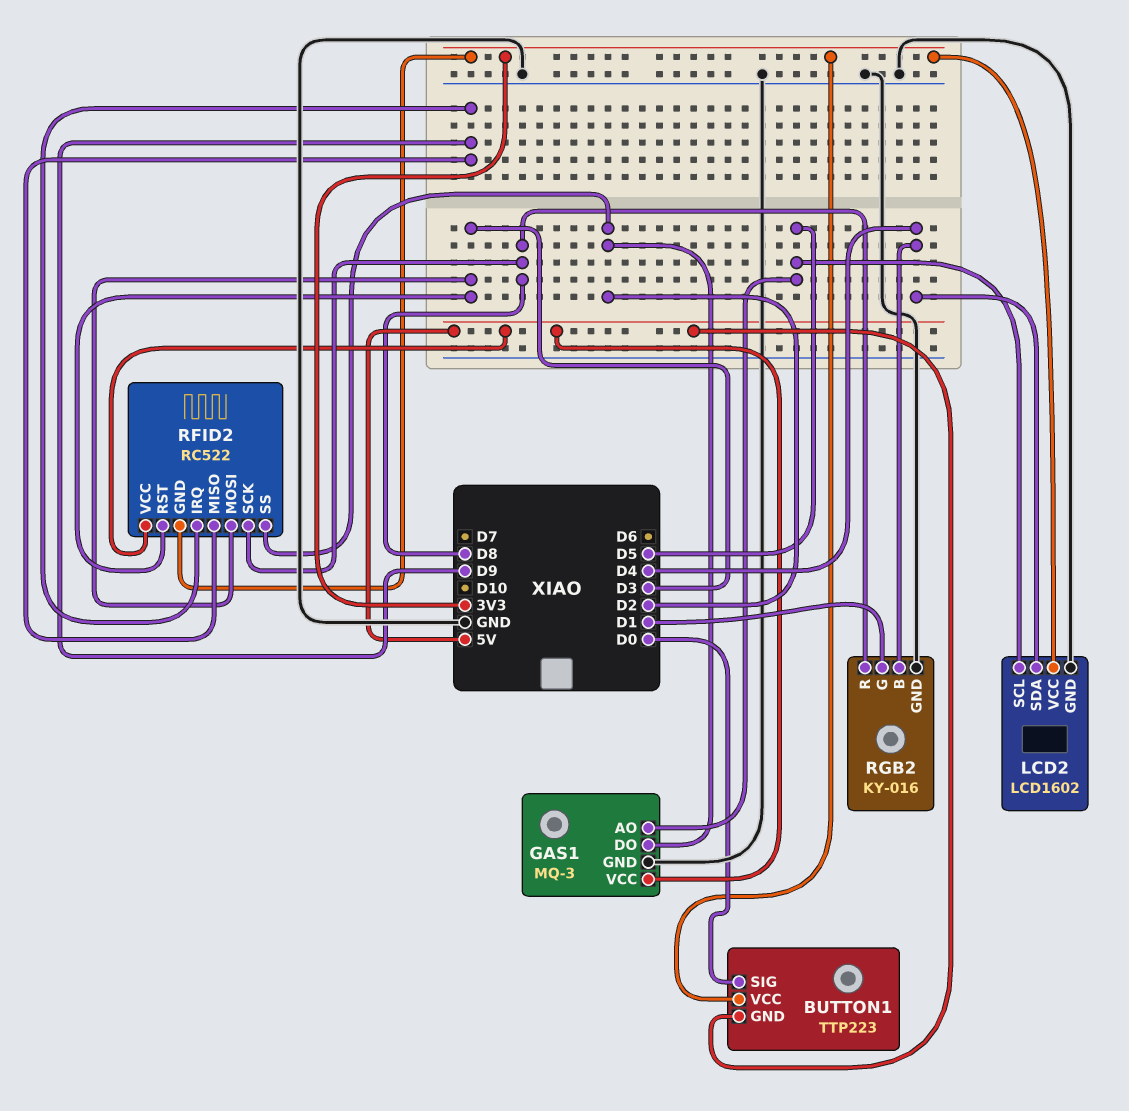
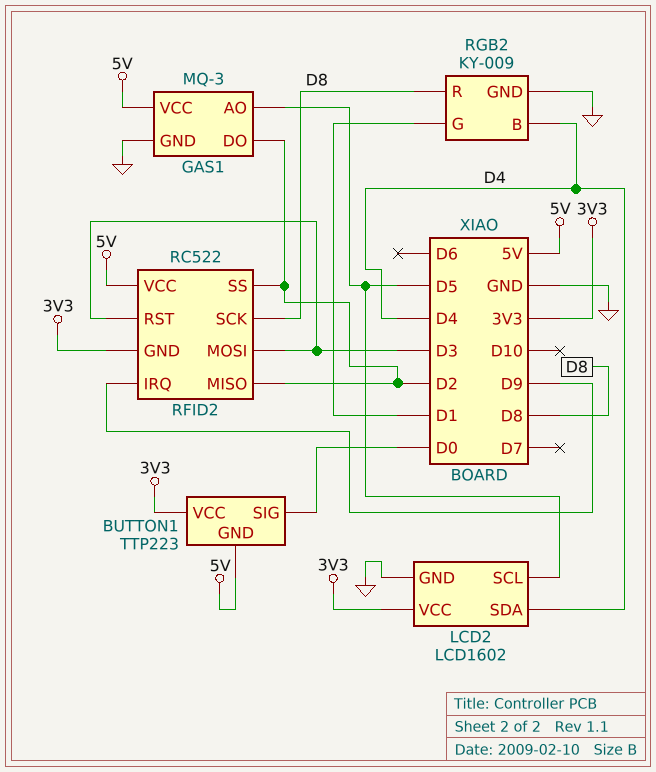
RFID2 pin MISO: D9 -> D2
RGB2: KY-016 -> KY-009

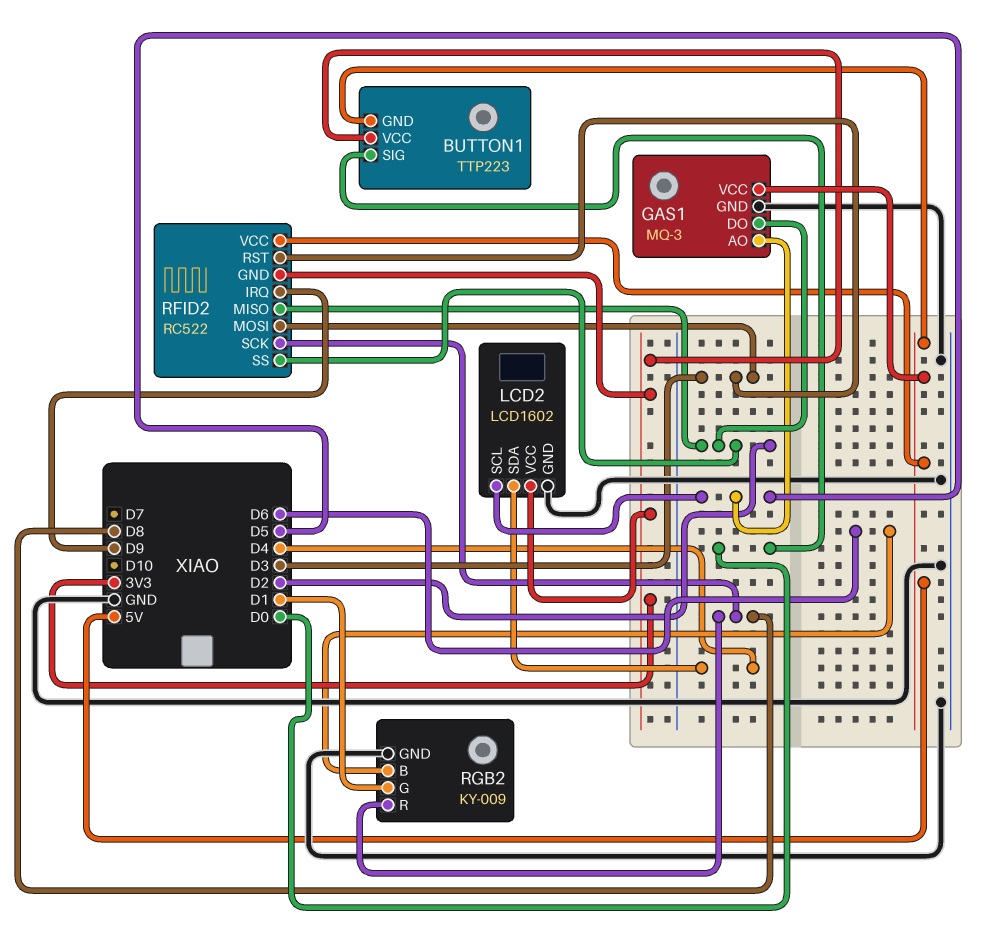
RGB2 pin B: D4 -> D6

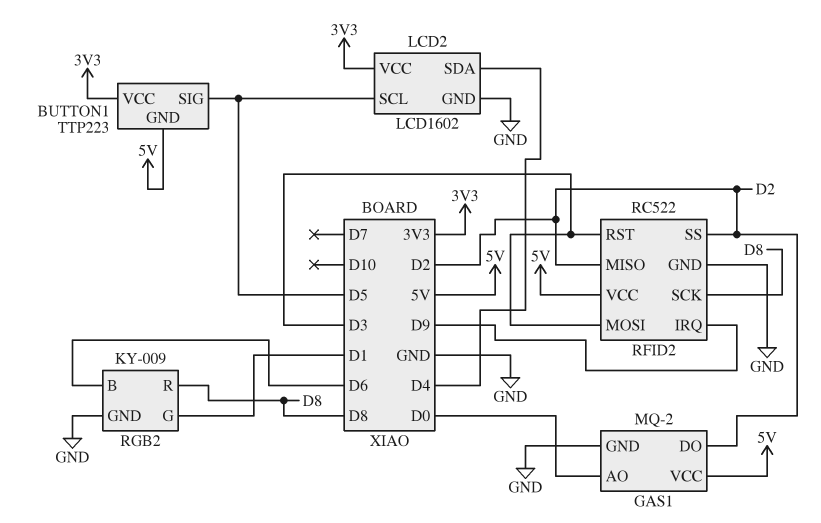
BUTTON1 pin SIG: D0 -> D5
GAS1: MQ-3 -> MQ-2
GAS1 pin AO: D5 -> D0
RFID2 pin GND: 3V3 -> GND

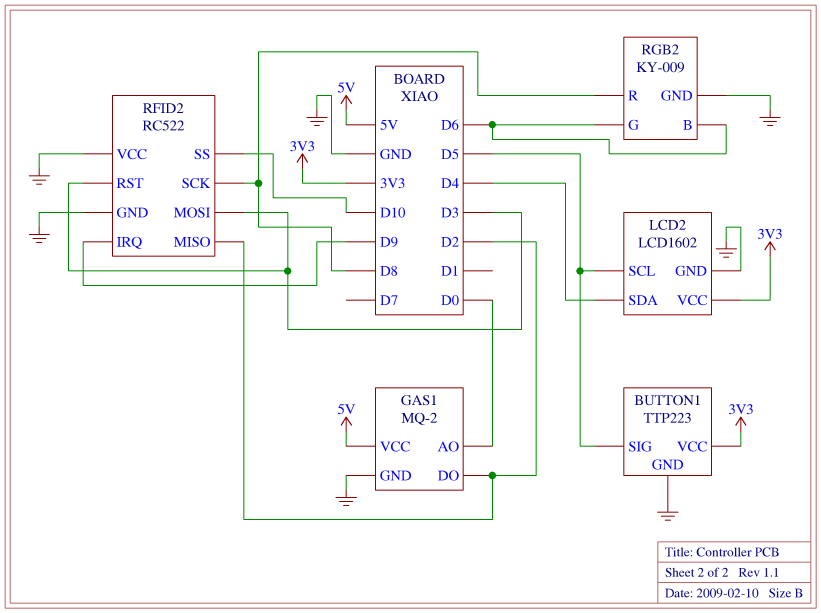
BUTTON1 pin GND: 5V -> GND
RFID2 pin SS: D2 -> D10
RFID2 pin VCC: 5V -> GND
RGB2 pin G: D1 -> D6

